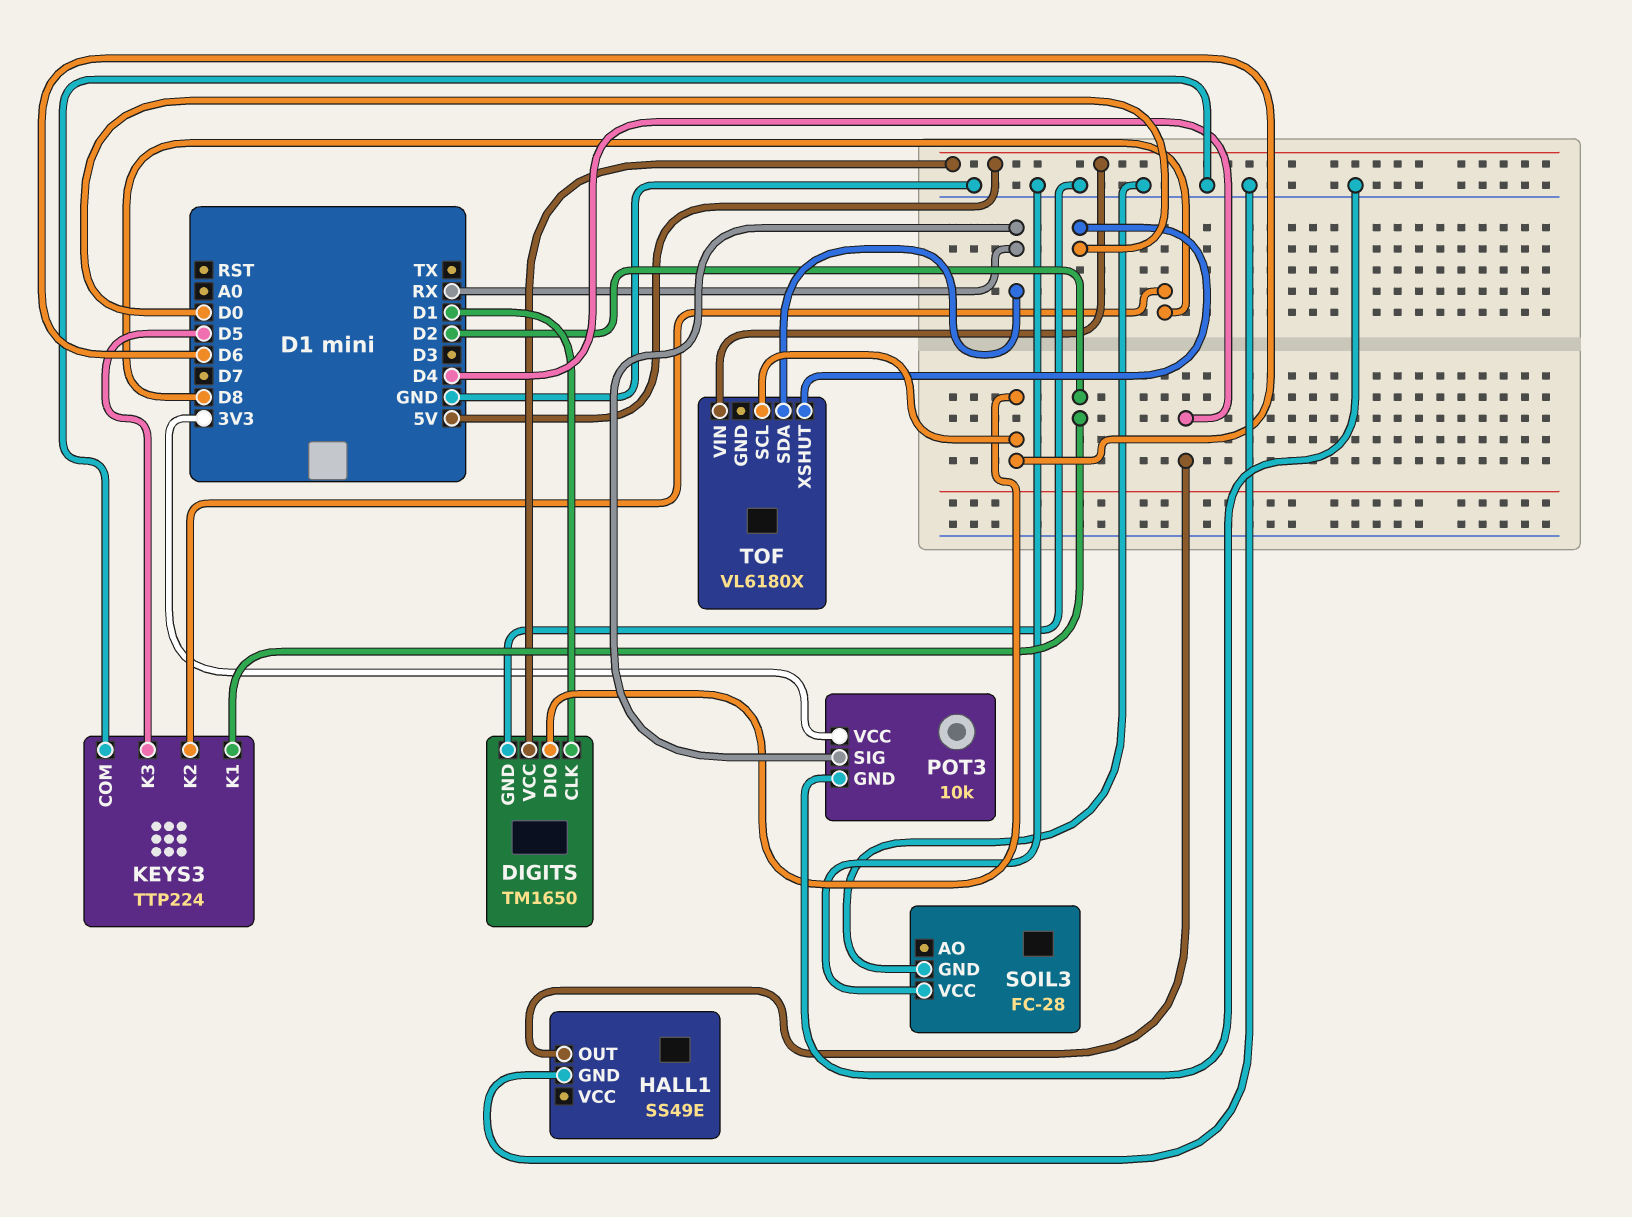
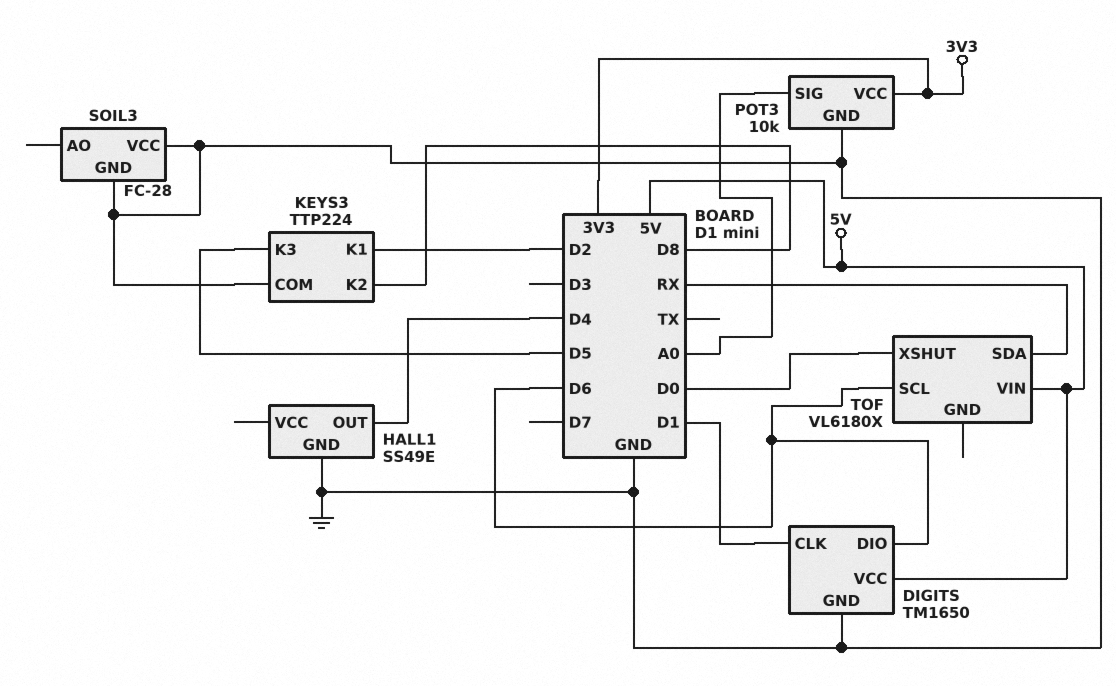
POT3 pin SIG: RX -> A0

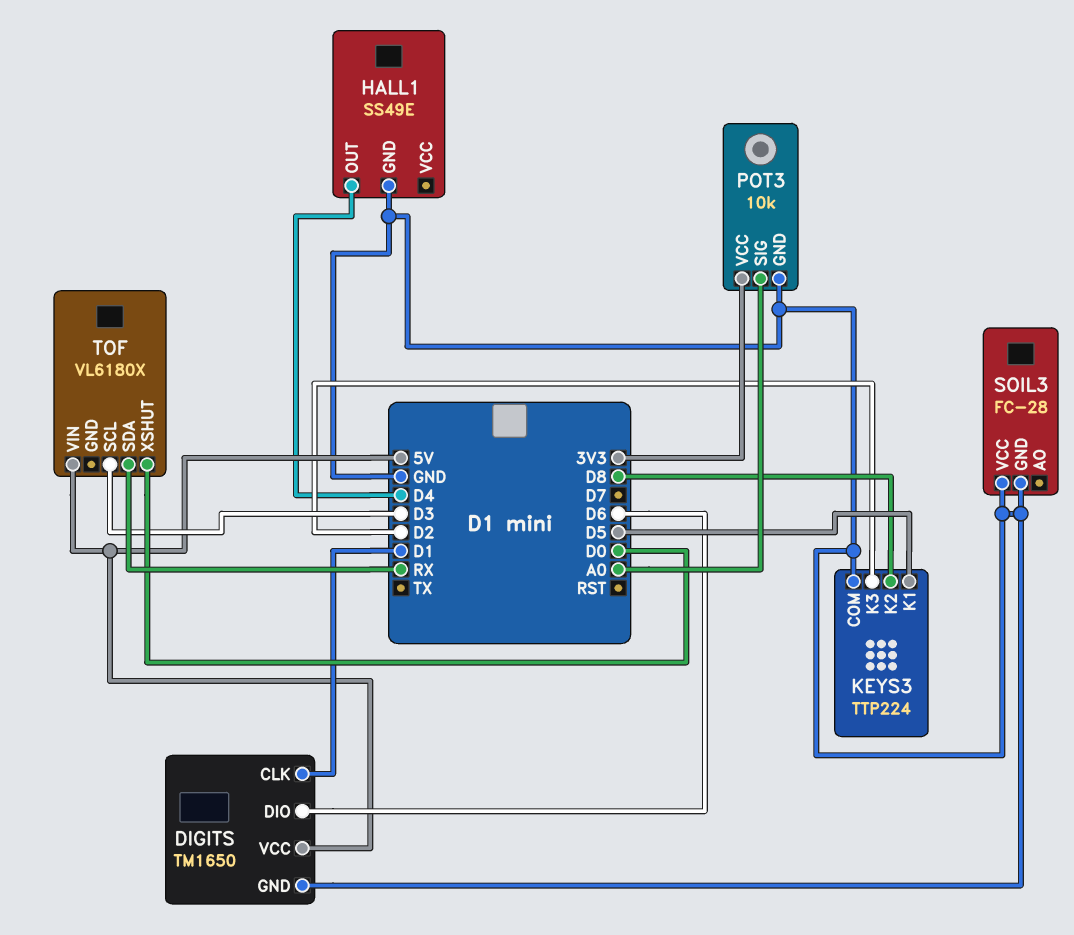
KEYS3 pin K1: D2 -> D5
KEYS3 pin K3: D5 -> D2
TOF pin SCL: D6 -> D3

